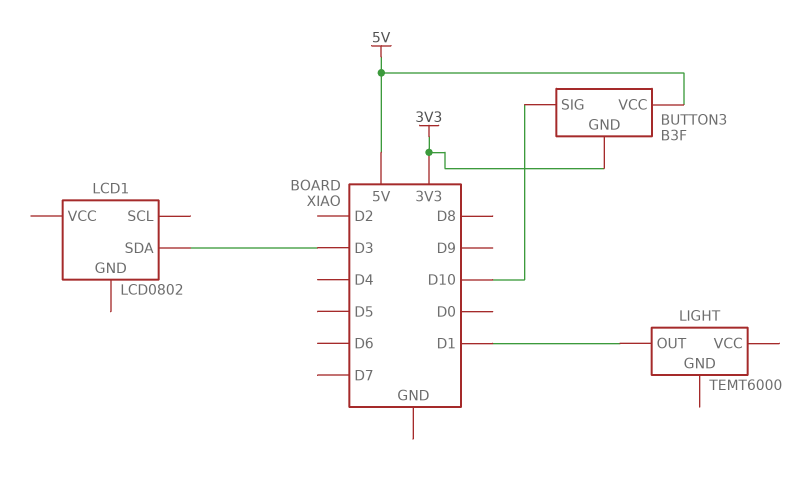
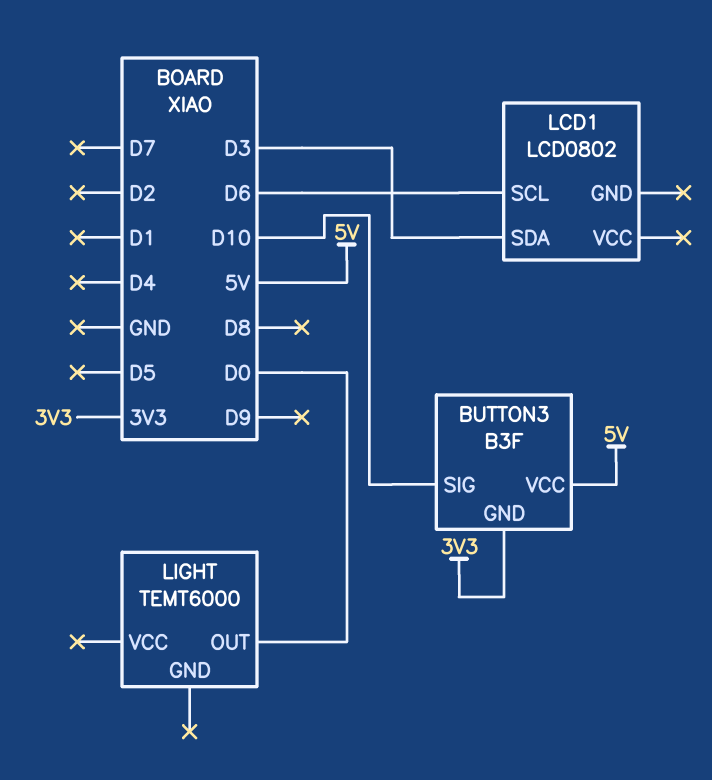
LCD1 pin SCL: none -> D6
LIGHT pin OUT: D1 -> D0

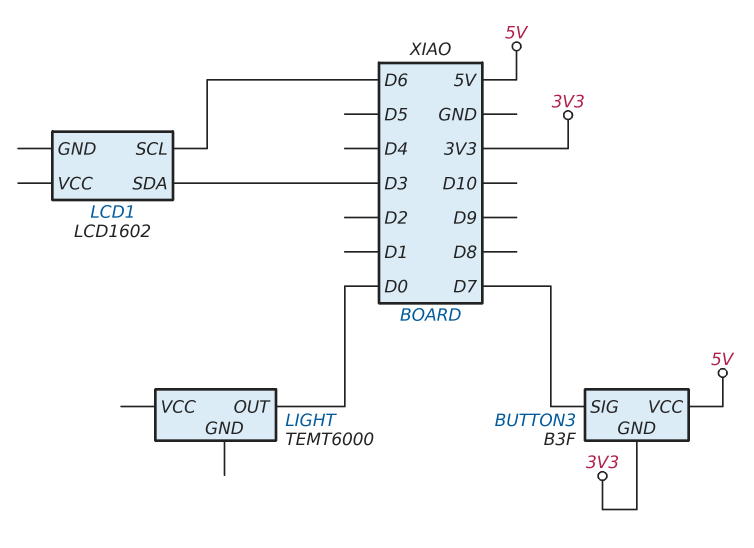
BUTTON3 pin SIG: D10 -> D7
LCD1: LCD0802 -> LCD1602

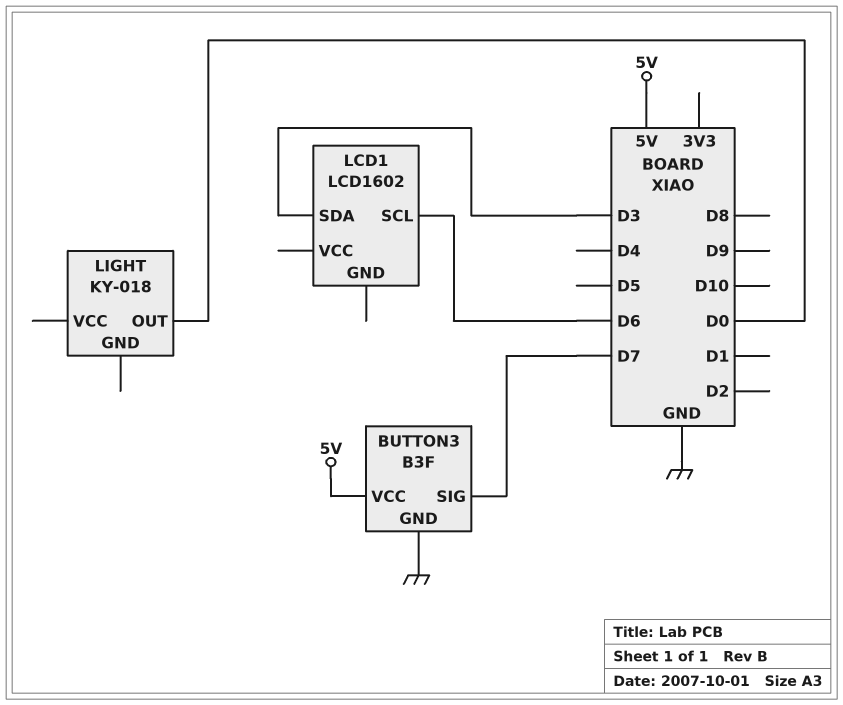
BUTTON3 pin GND: 3V3 -> GND
LIGHT: TEMT6000 -> KY-018

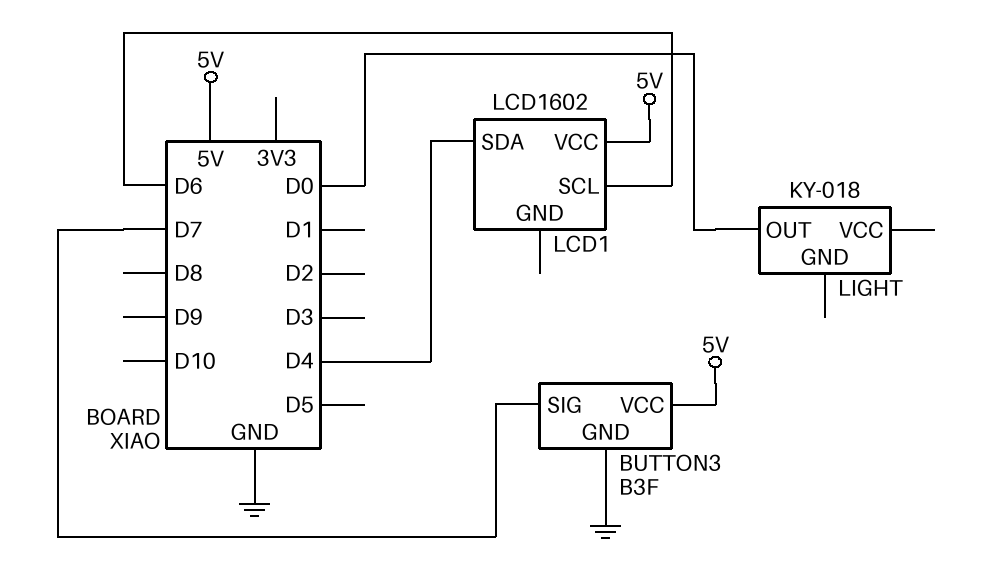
LCD1 pin SDA: D3 -> D4
LCD1 pin VCC: none -> 5V

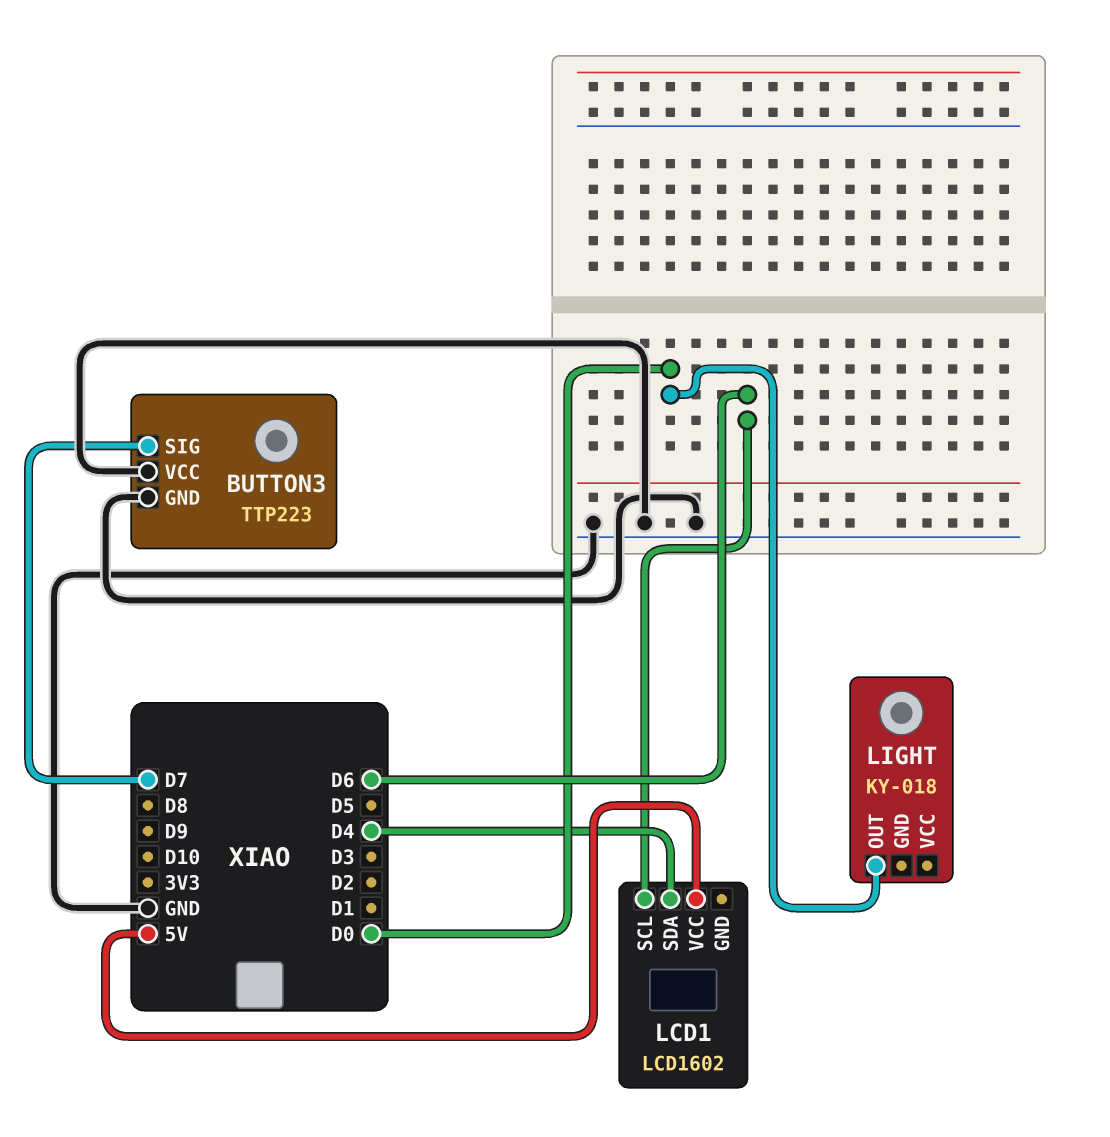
BUTTON3: B3F -> TTP223
BUTTON3 pin VCC: 5V -> GND

